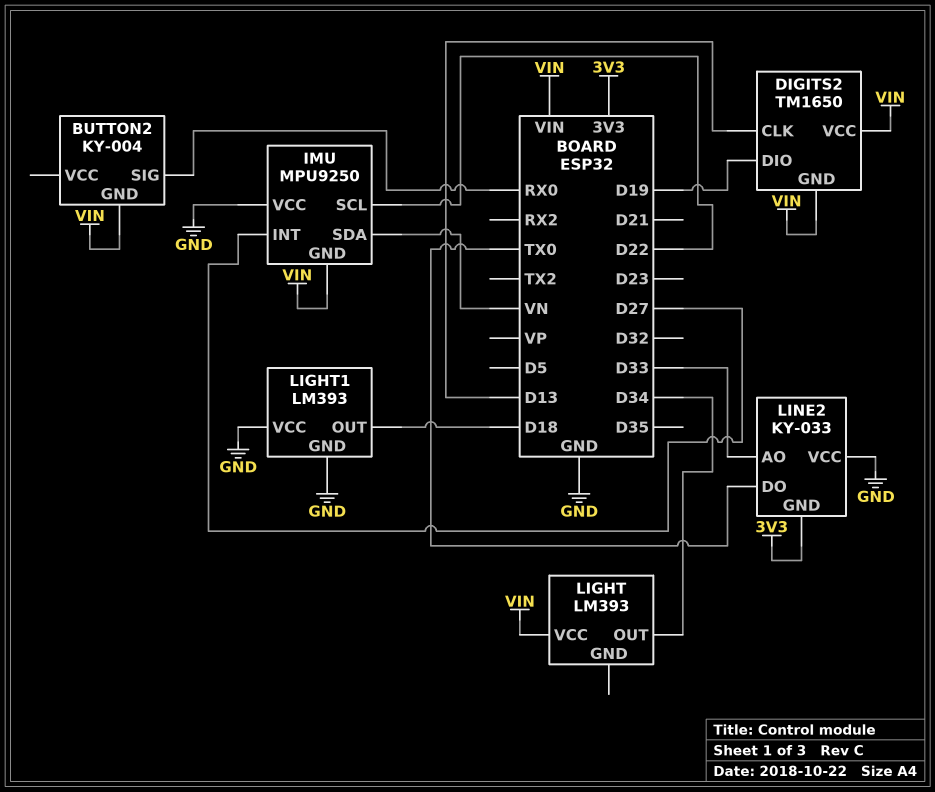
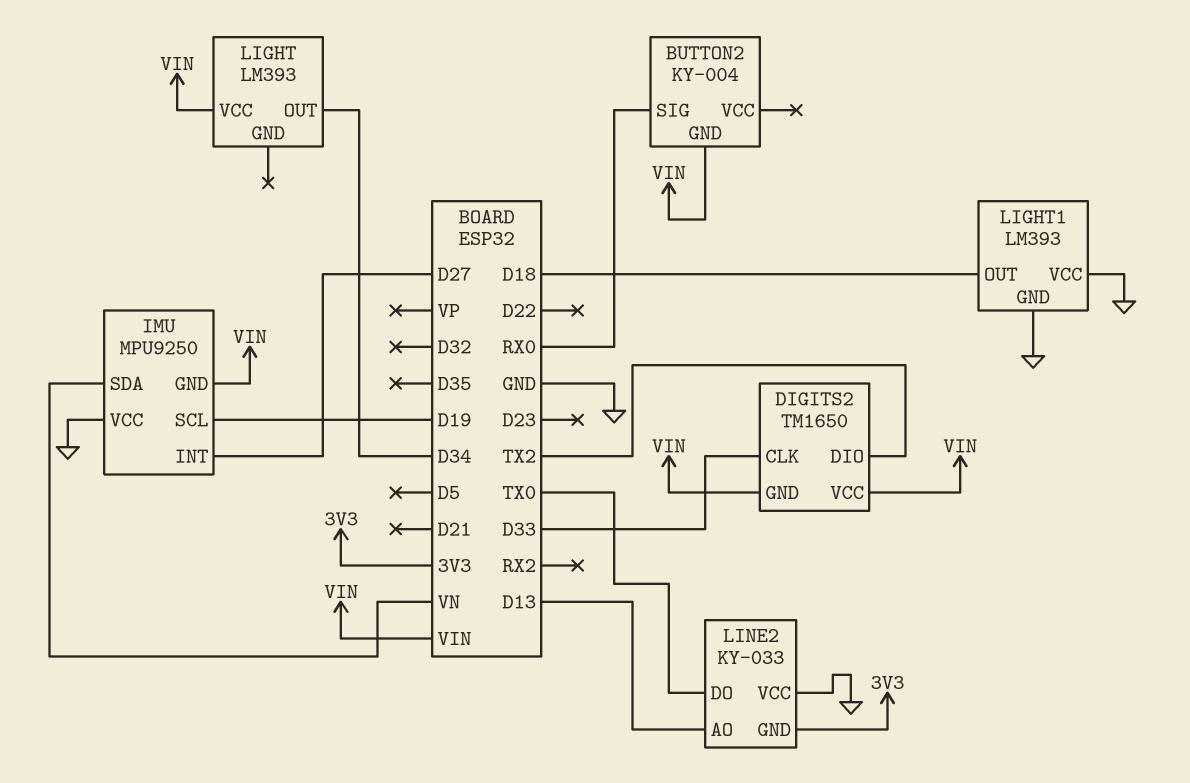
DIGITS2 pin CLK: D13 -> D33
DIGITS2 pin DIO: D19 -> TX2
IMU pin SCL: D22 -> D19
LINE2 pin AO: D33 -> D13

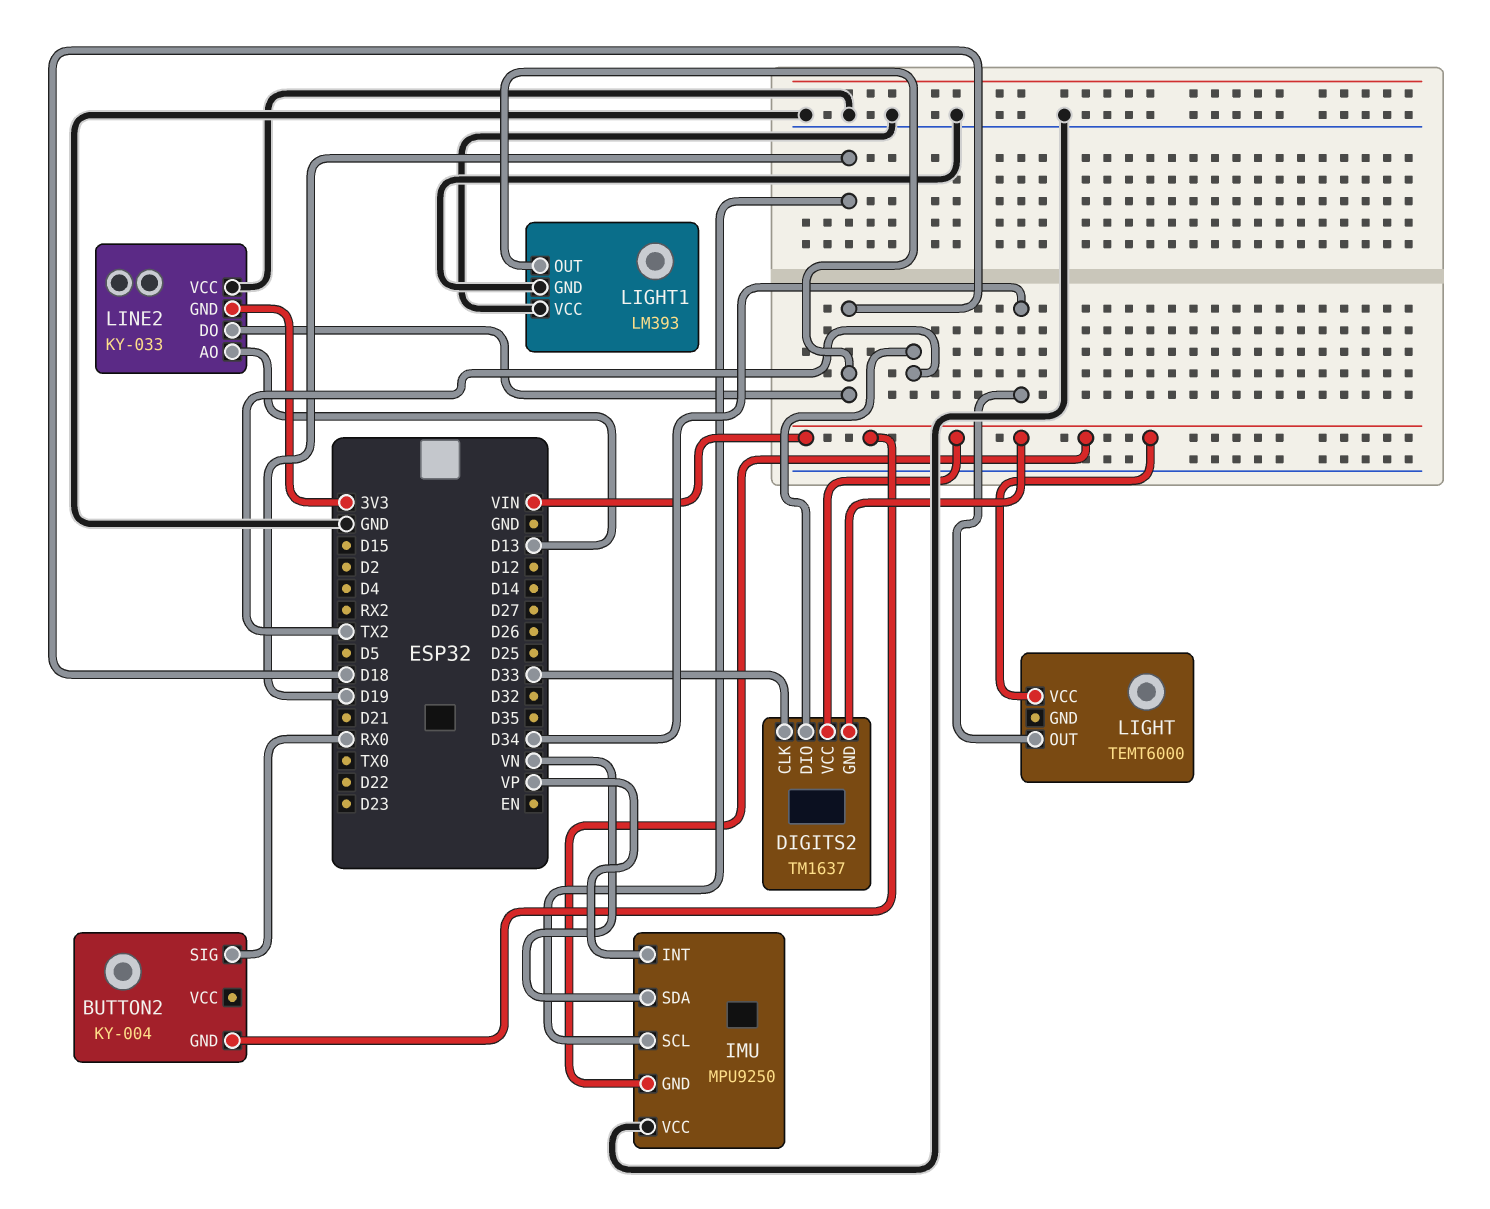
DIGITS2: TM1650 -> TM1637
IMU pin INT: D27 -> VP
LIGHT: LM393 -> TEMT6000
LINE2 pin DO: TX0 -> D18

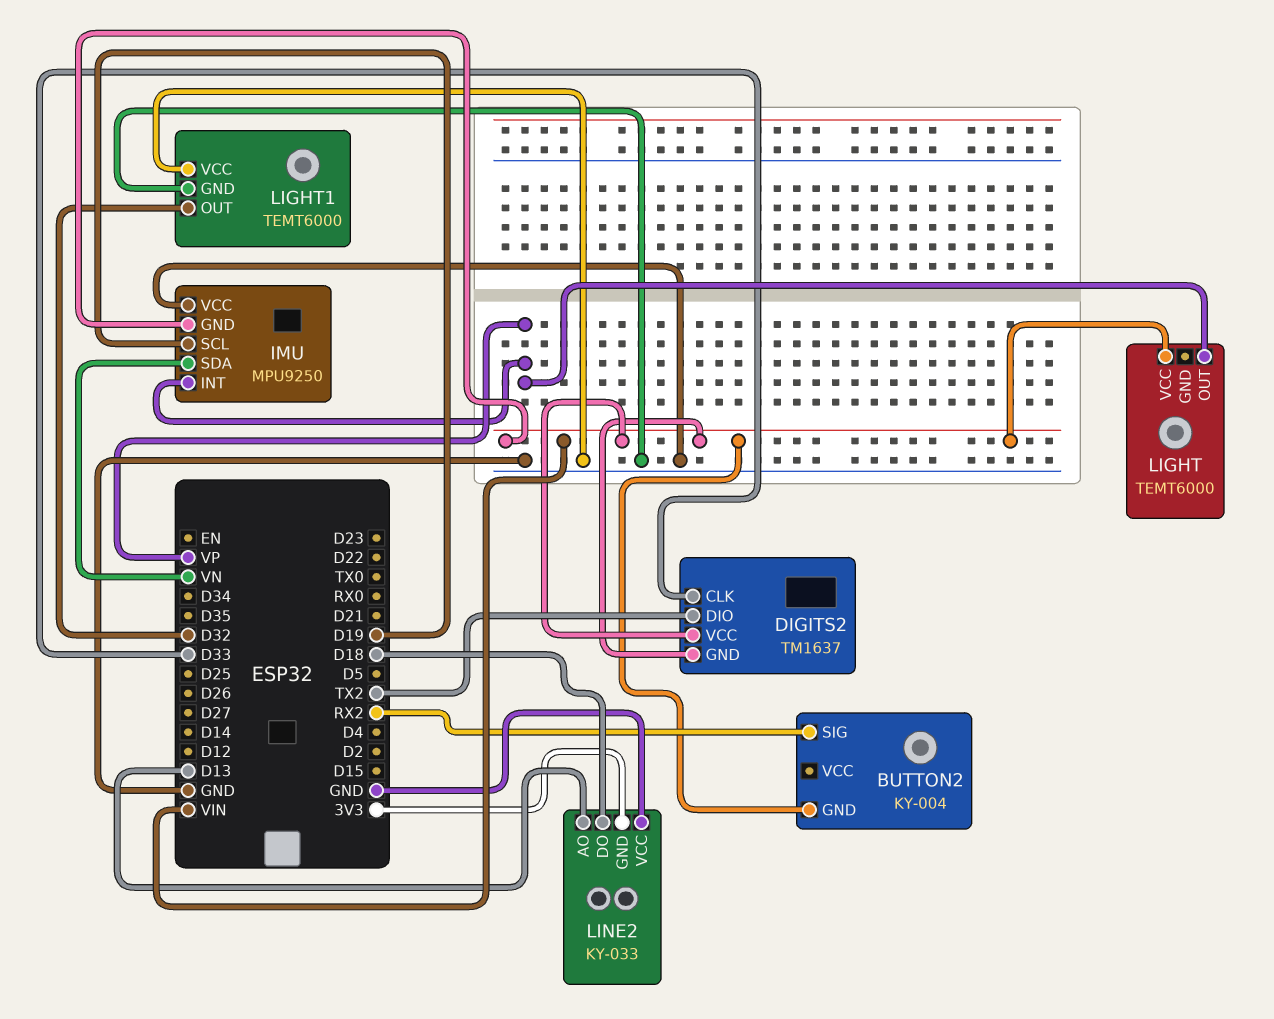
BUTTON2 pin SIG: RX0 -> RX2
LIGHT pin OUT: D34 -> VP
LIGHT1: LM393 -> TEMT6000
LIGHT1 pin OUT: D18 -> D32

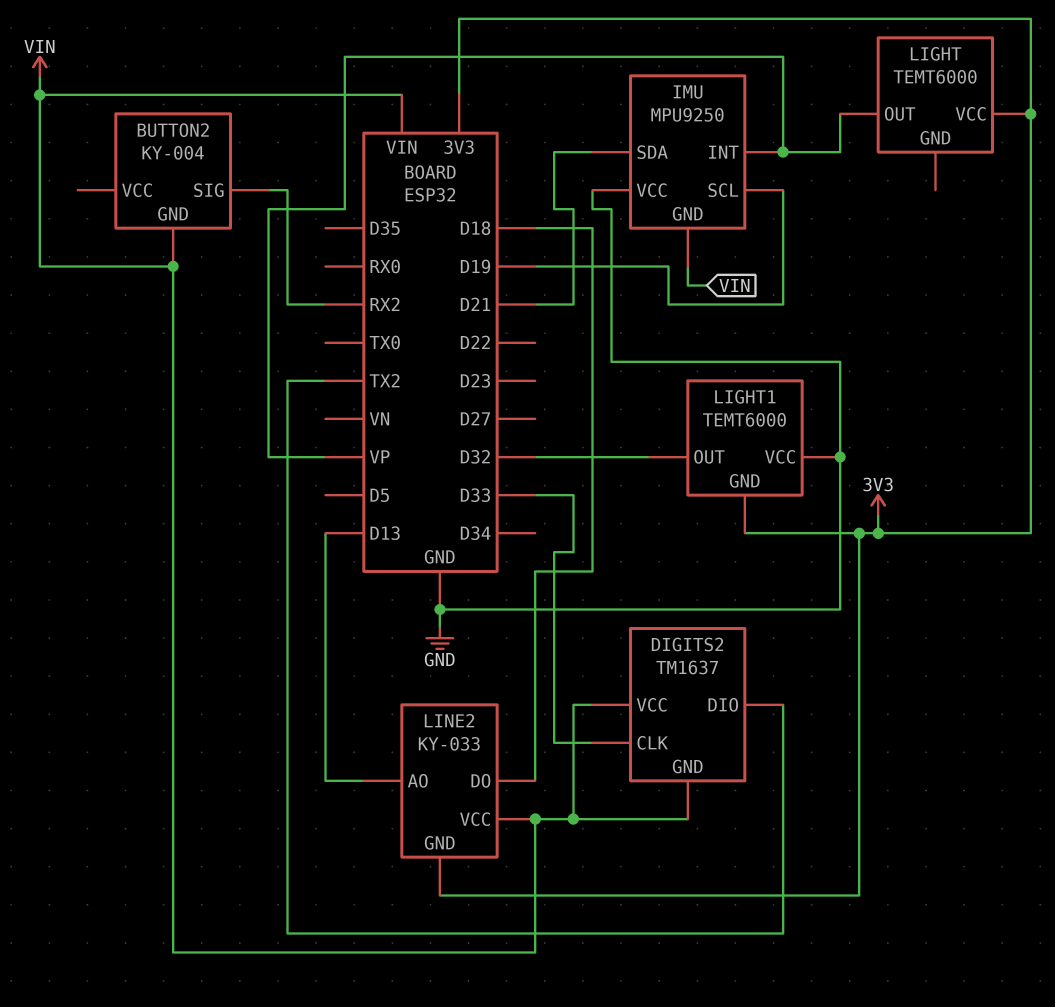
IMU pin SDA: VN -> D21
LIGHT pin VCC: VIN -> 3V3
LIGHT1 pin GND: GND -> 3V3
LINE2 pin VCC: GND -> VIN

